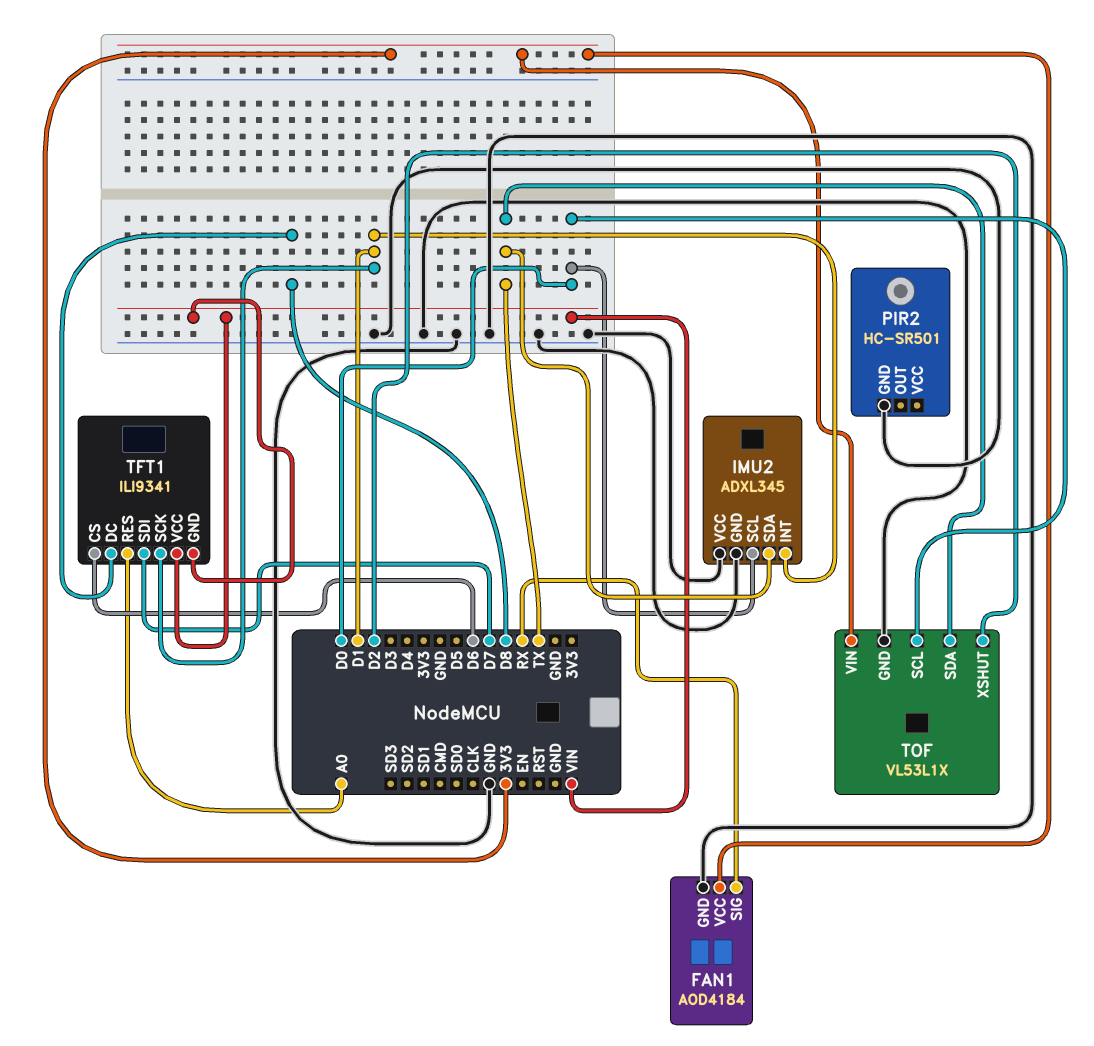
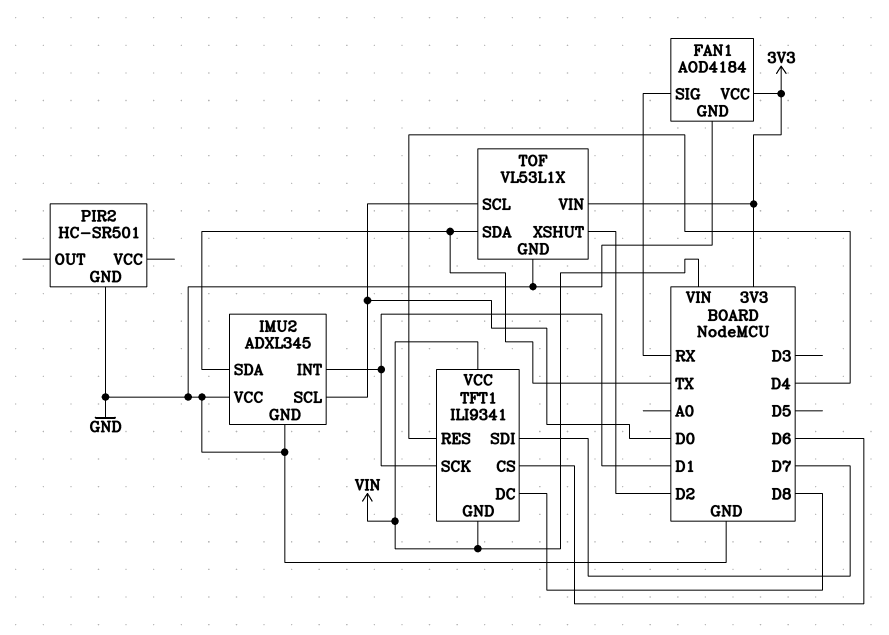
TFT1 pin RES: A0 -> D4

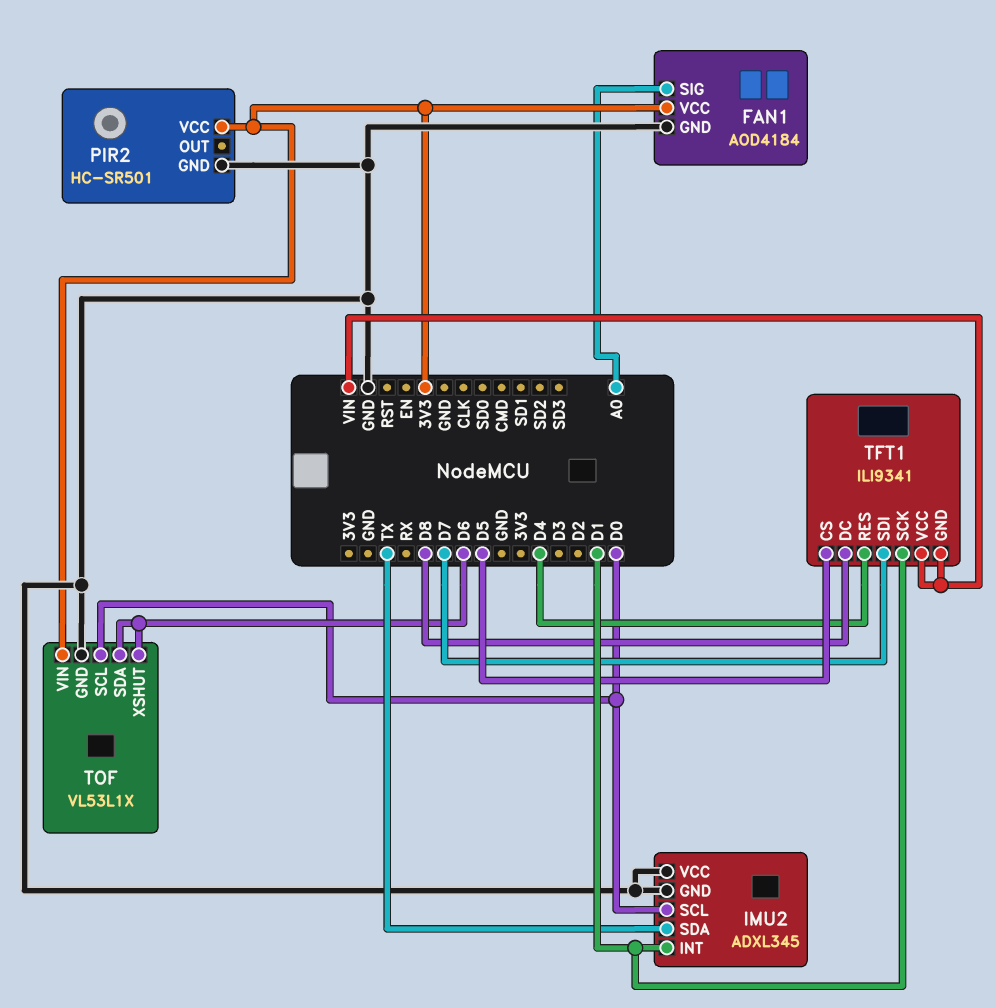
FAN1 pin SIG: RX -> A0
PIR2 pin VCC: none -> 3V3
TFT1 pin CS: D6 -> D5
TOF pin SDA: TX -> D6
TOF pin XSHUT: D2 -> D6

